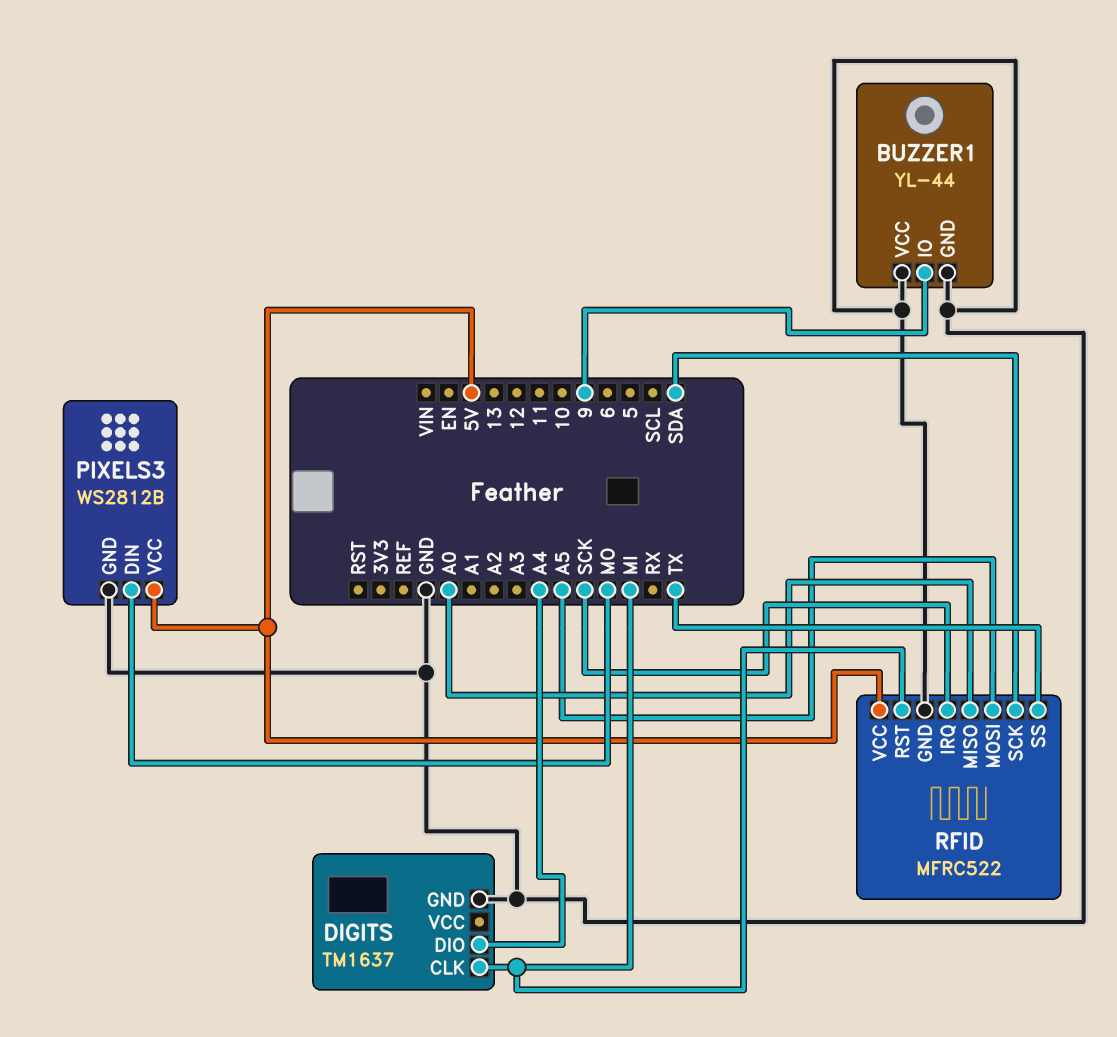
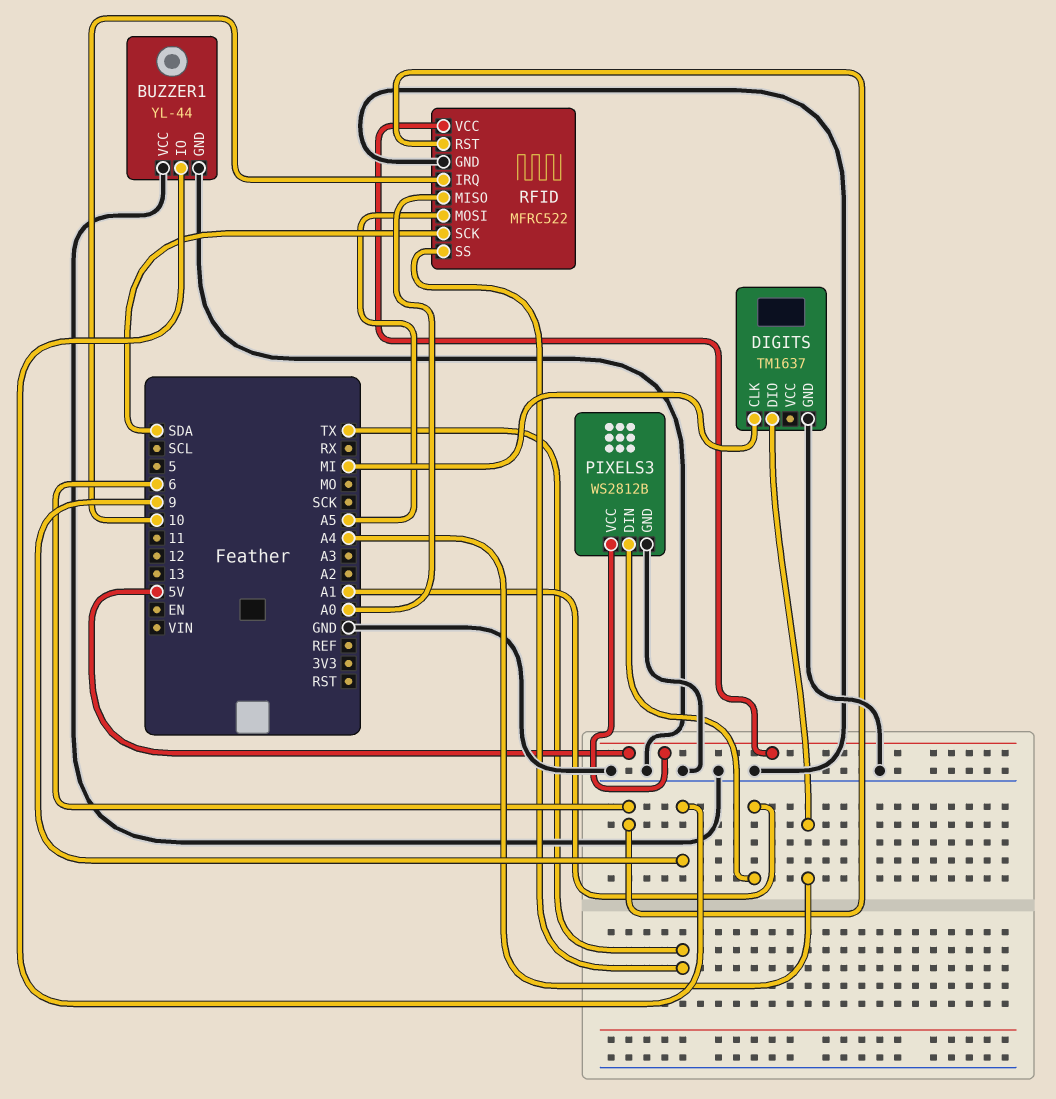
PIXELS3 pin DIN: MO -> A1
RFID pin IRQ: SCK -> 10
RFID pin RST: MI -> 6

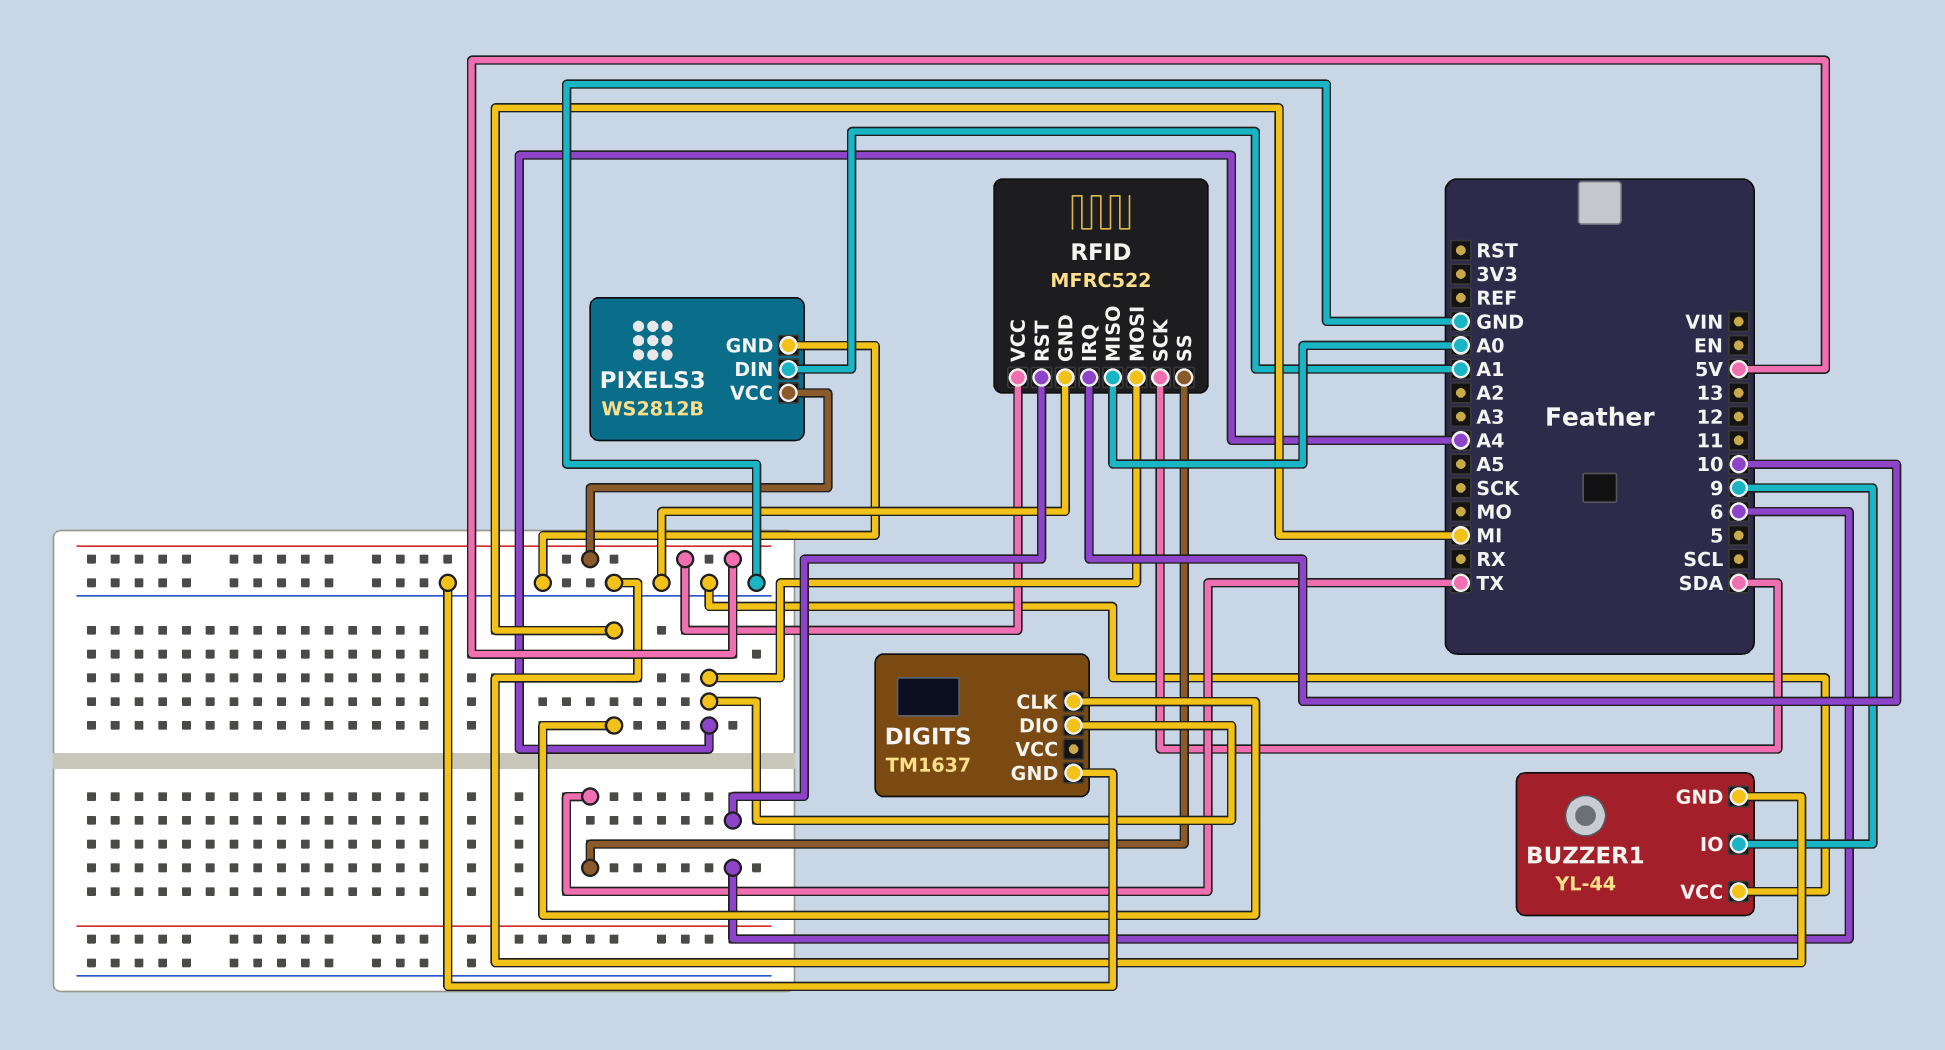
RFID pin MOSI: A5 -> A4

